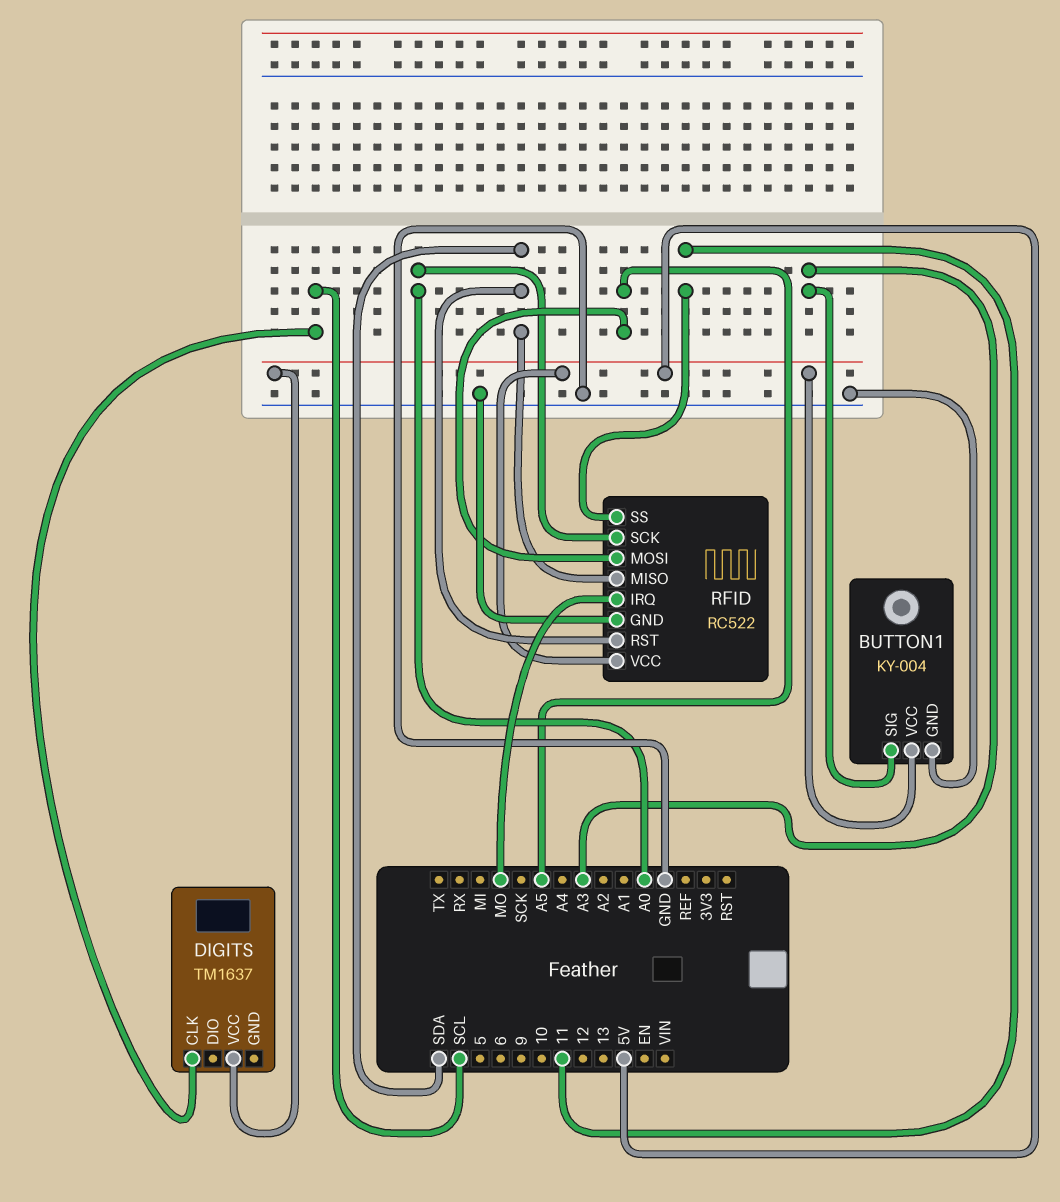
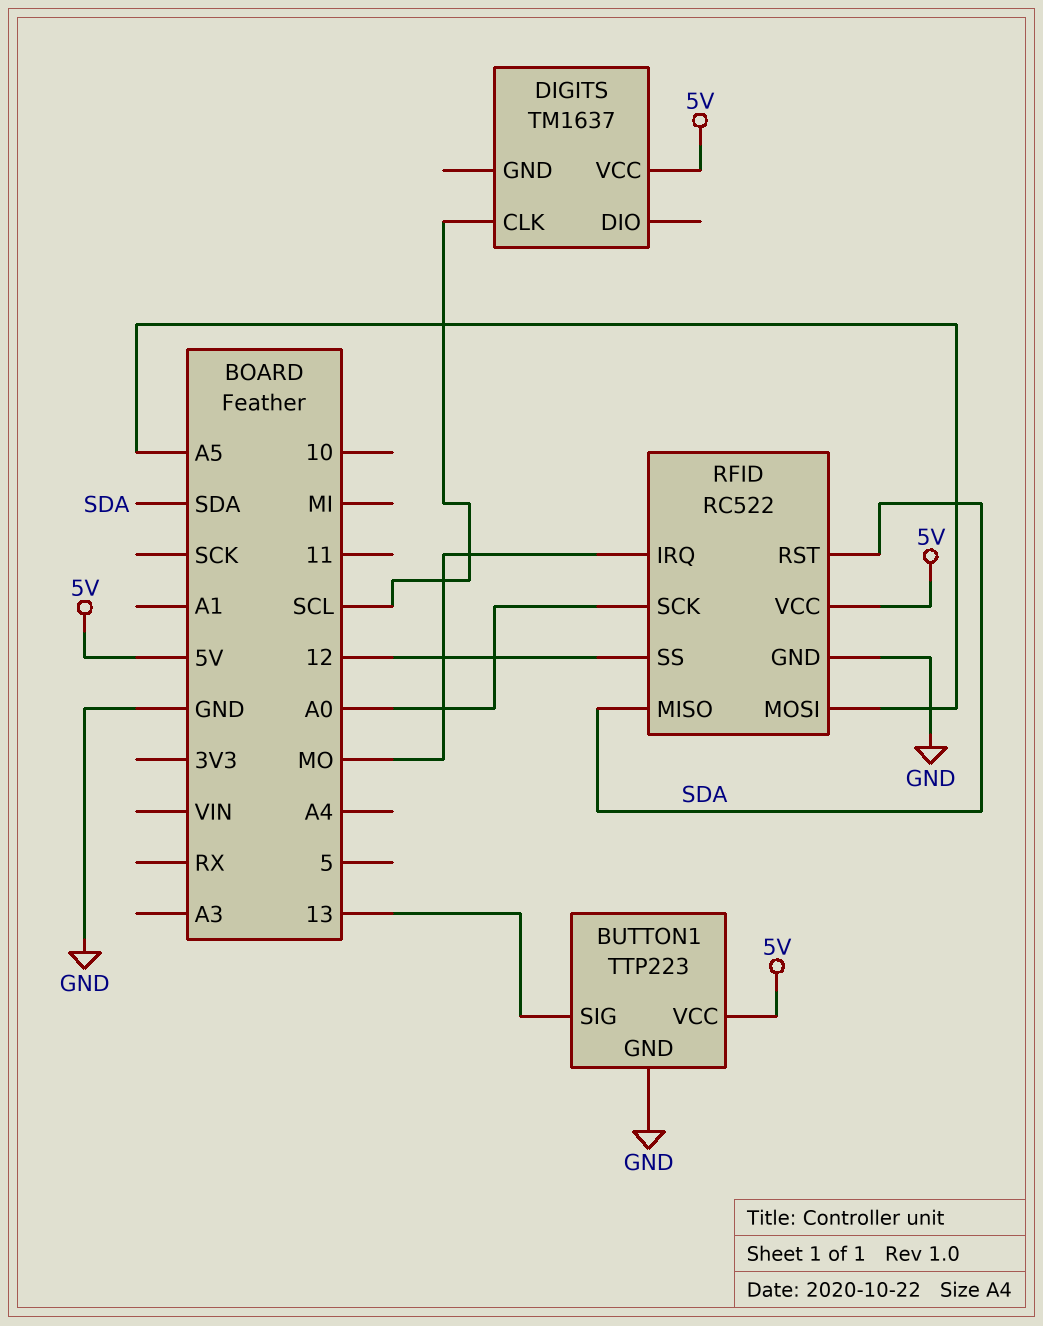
BUTTON1: KY-004 -> TTP223
BUTTON1 pin SIG: A3 -> 13
RFID pin SS: 11 -> 12

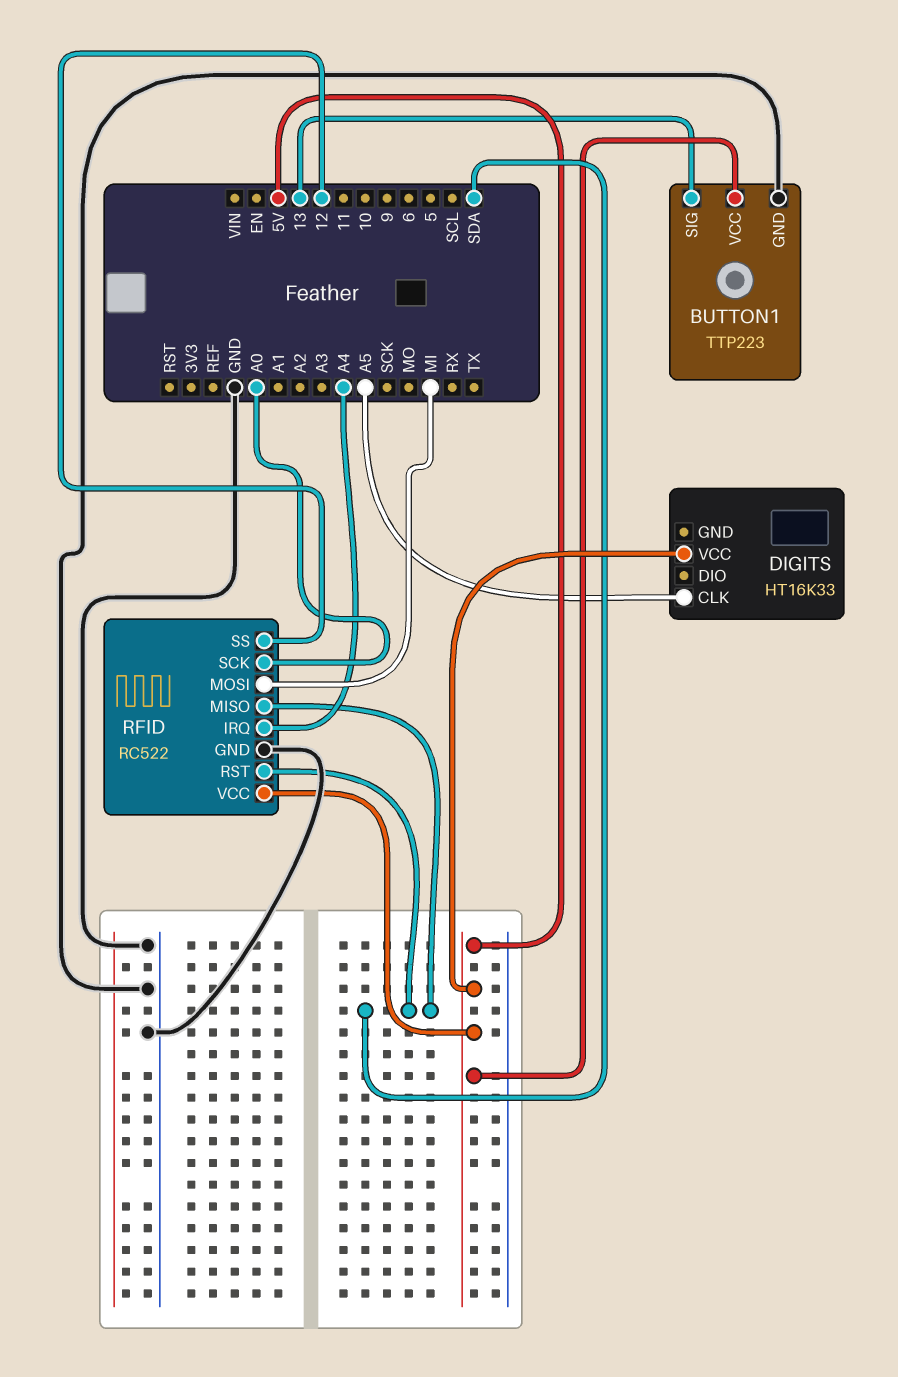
DIGITS: TM1637 -> HT16K33
DIGITS pin CLK: SCL -> A5
RFID pin IRQ: MO -> A4
RFID pin MOSI: A5 -> MI

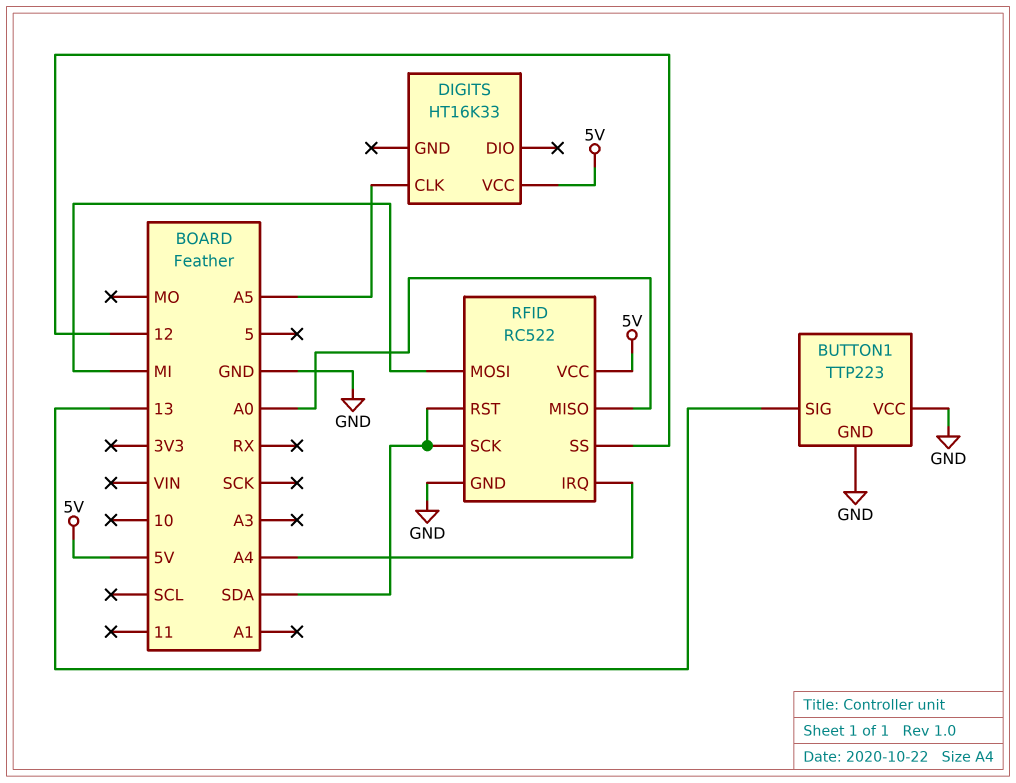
BUTTON1 pin VCC: 5V -> GND
RFID pin MISO: SDA -> A0
RFID pin SCK: A0 -> SDA

